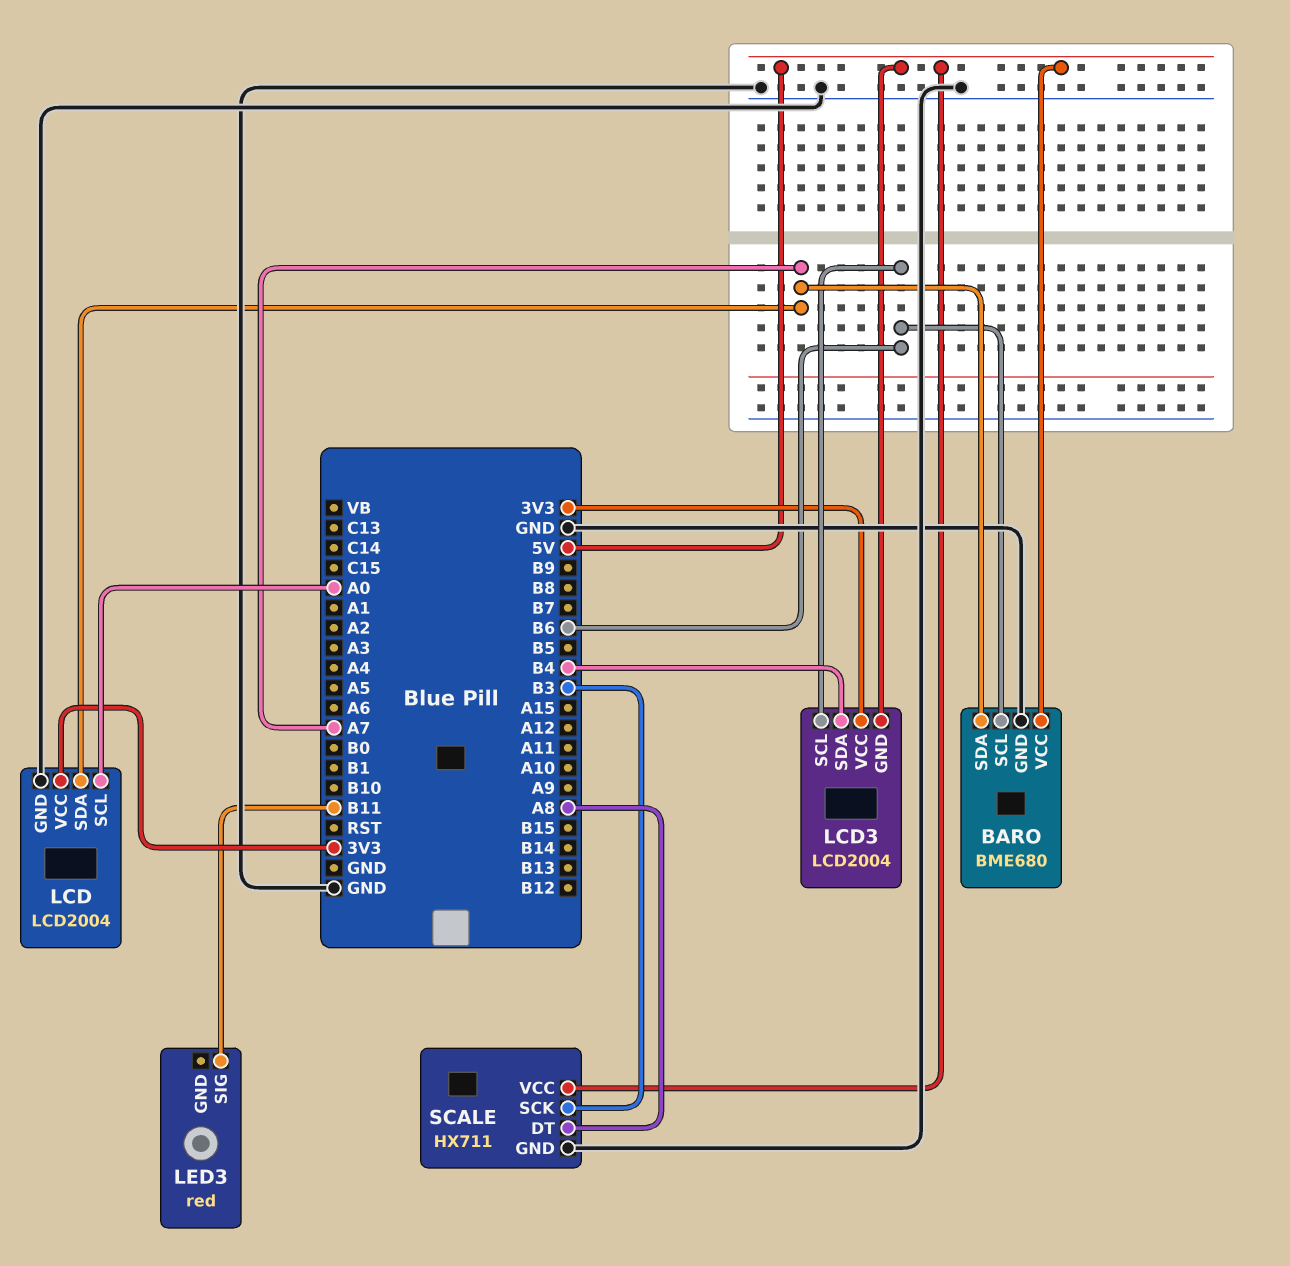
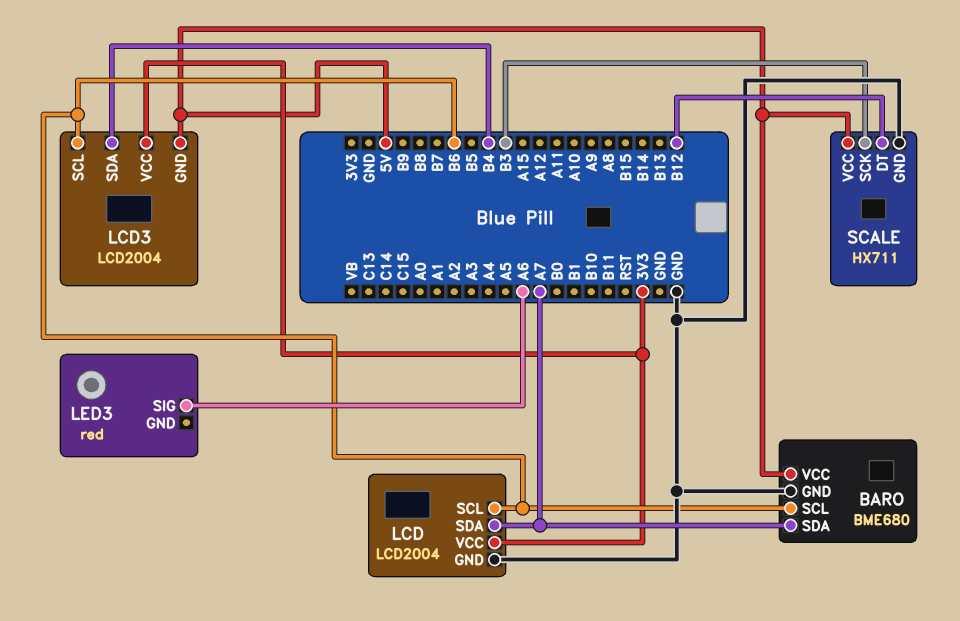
LCD pin SCL: A0 -> B6
LED3 pin SIG: B11 -> A6
SCALE pin DT: A8 -> B12

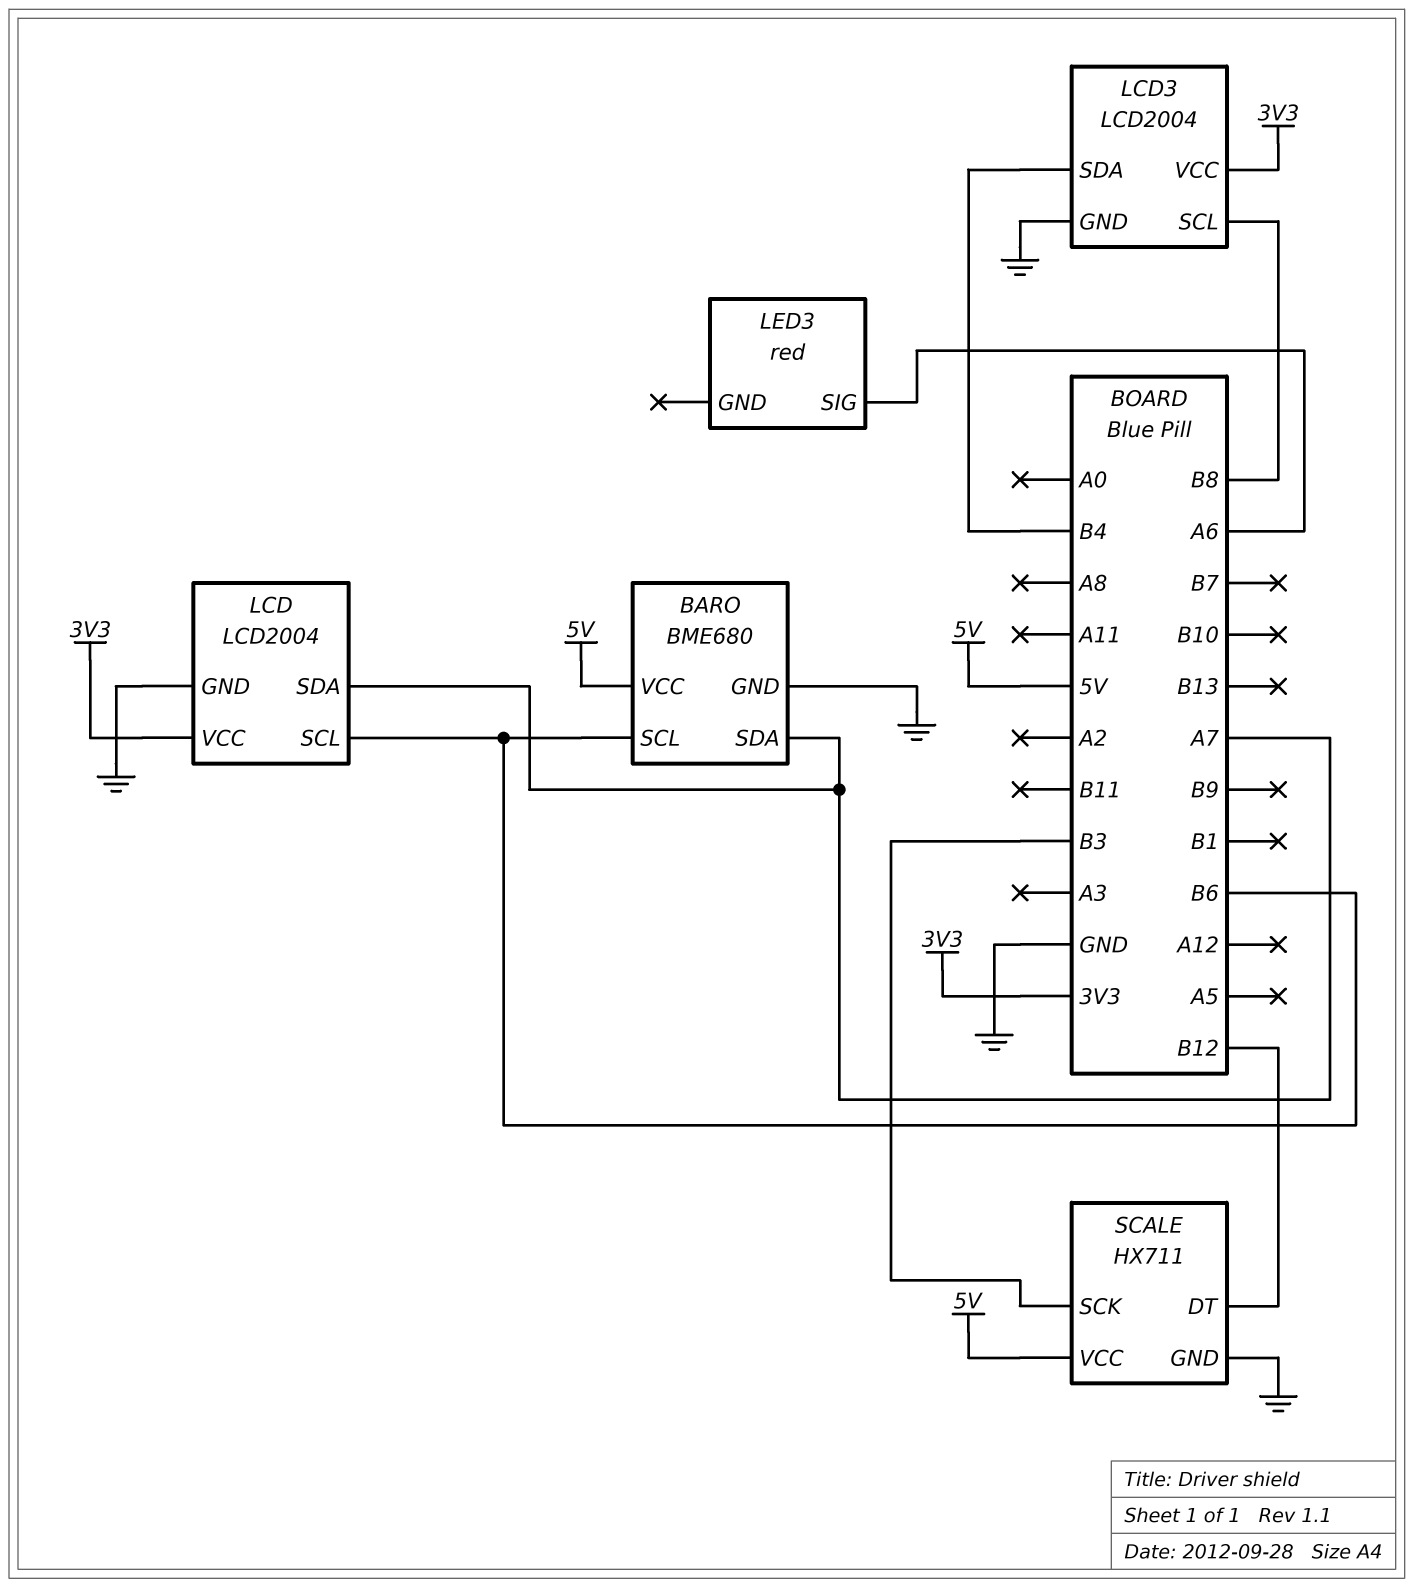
LCD3 pin GND: 5V -> GND
LCD3 pin SCL: B6 -> B8

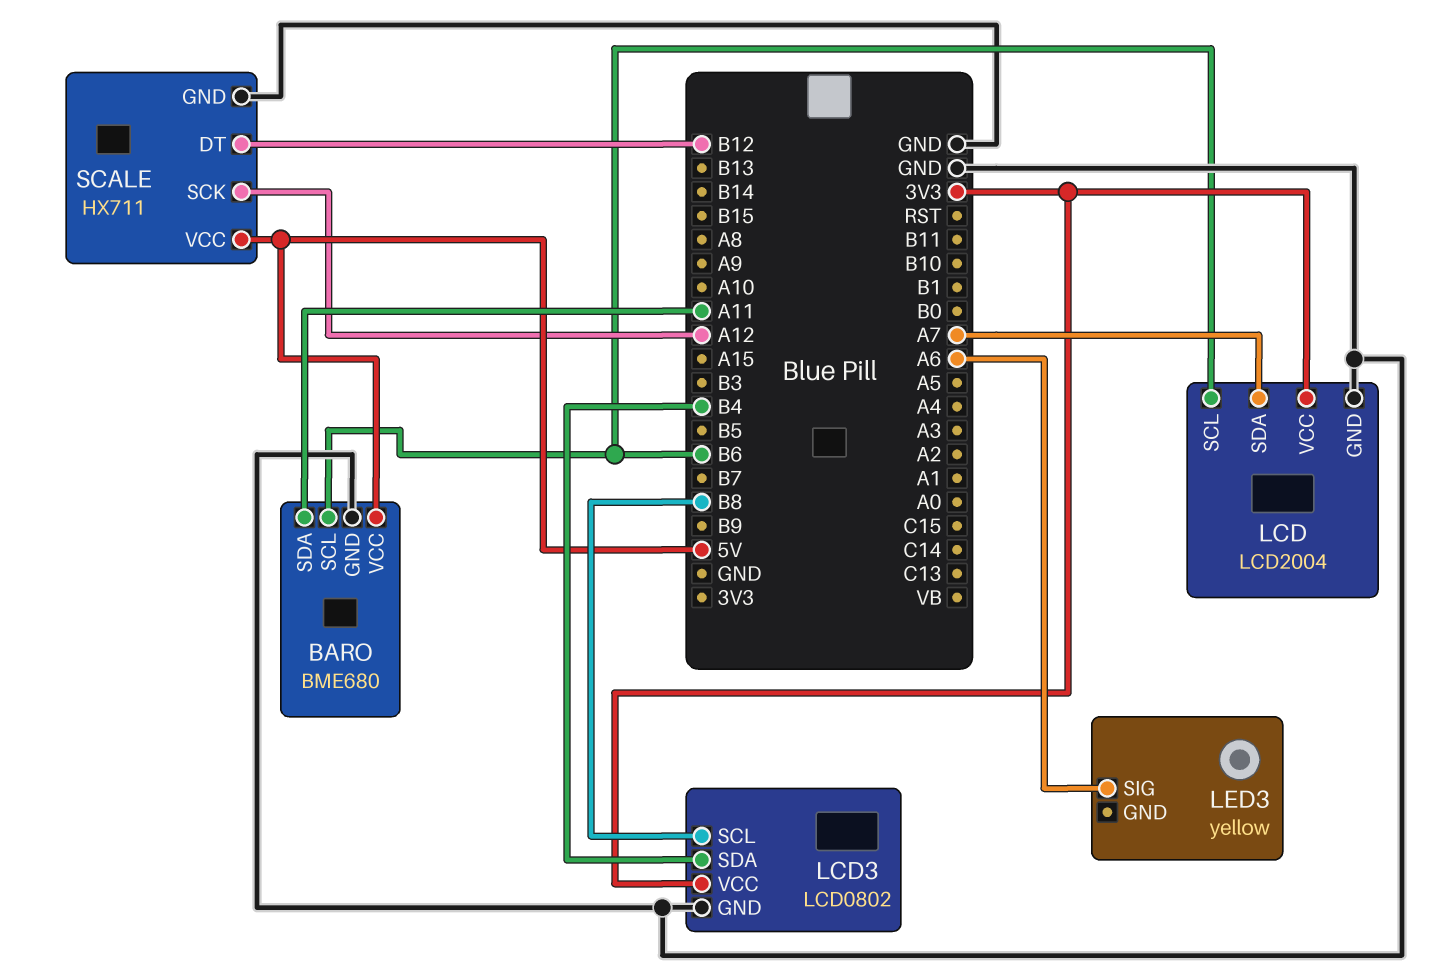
BARO pin SDA: A7 -> A11
LCD3: LCD2004 -> LCD0802
LED3: red -> yellow
SCALE pin SCK: B3 -> A12

